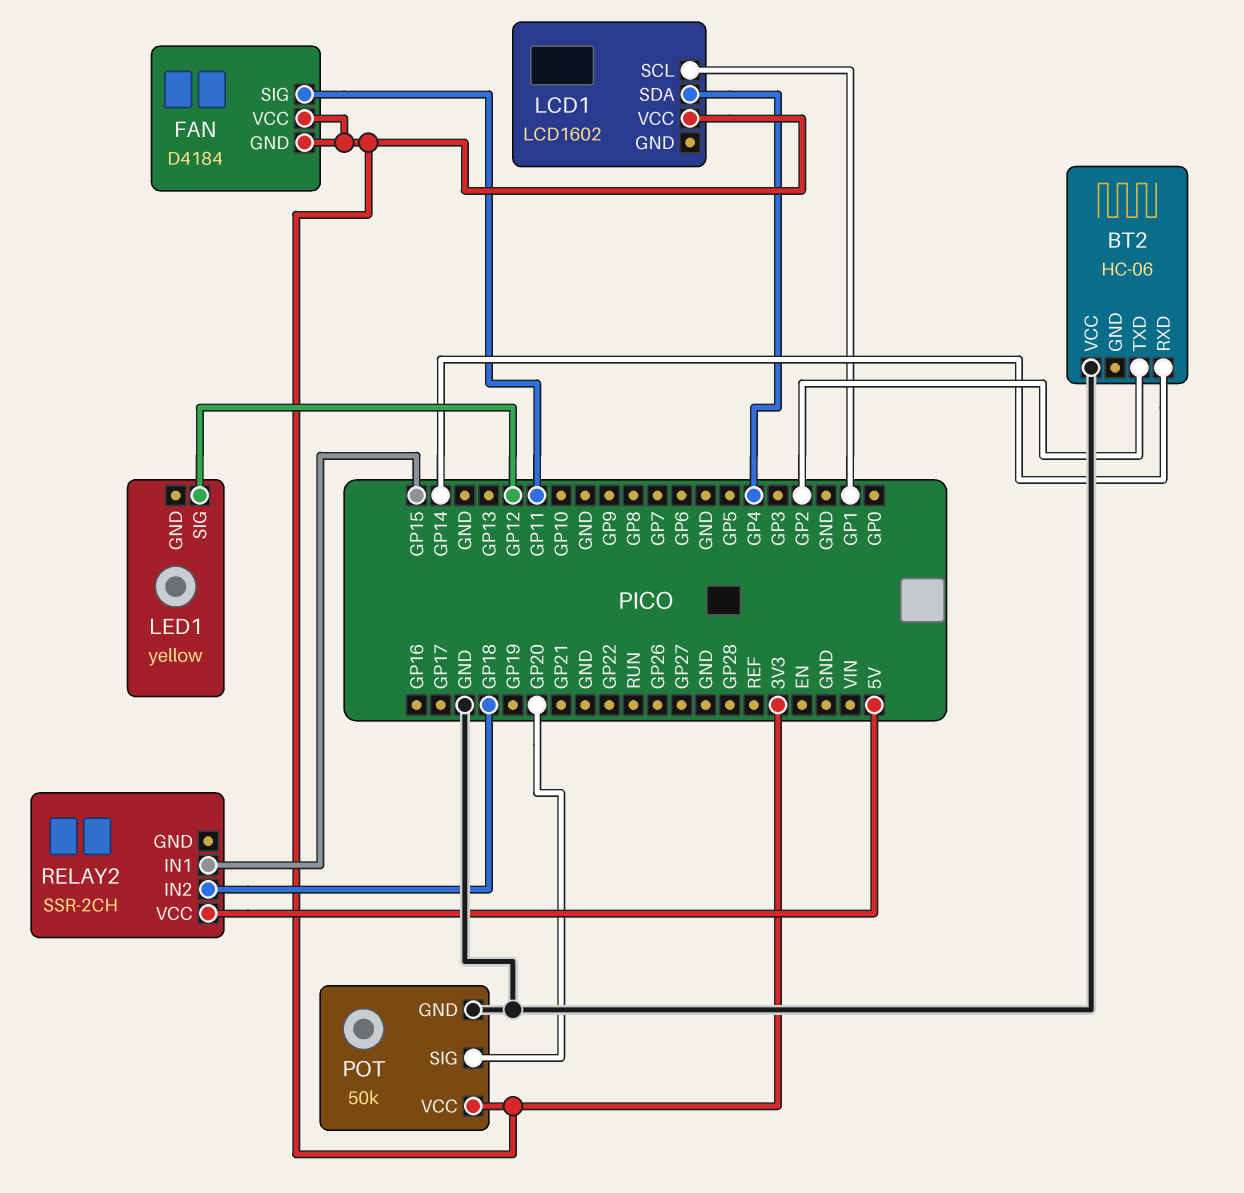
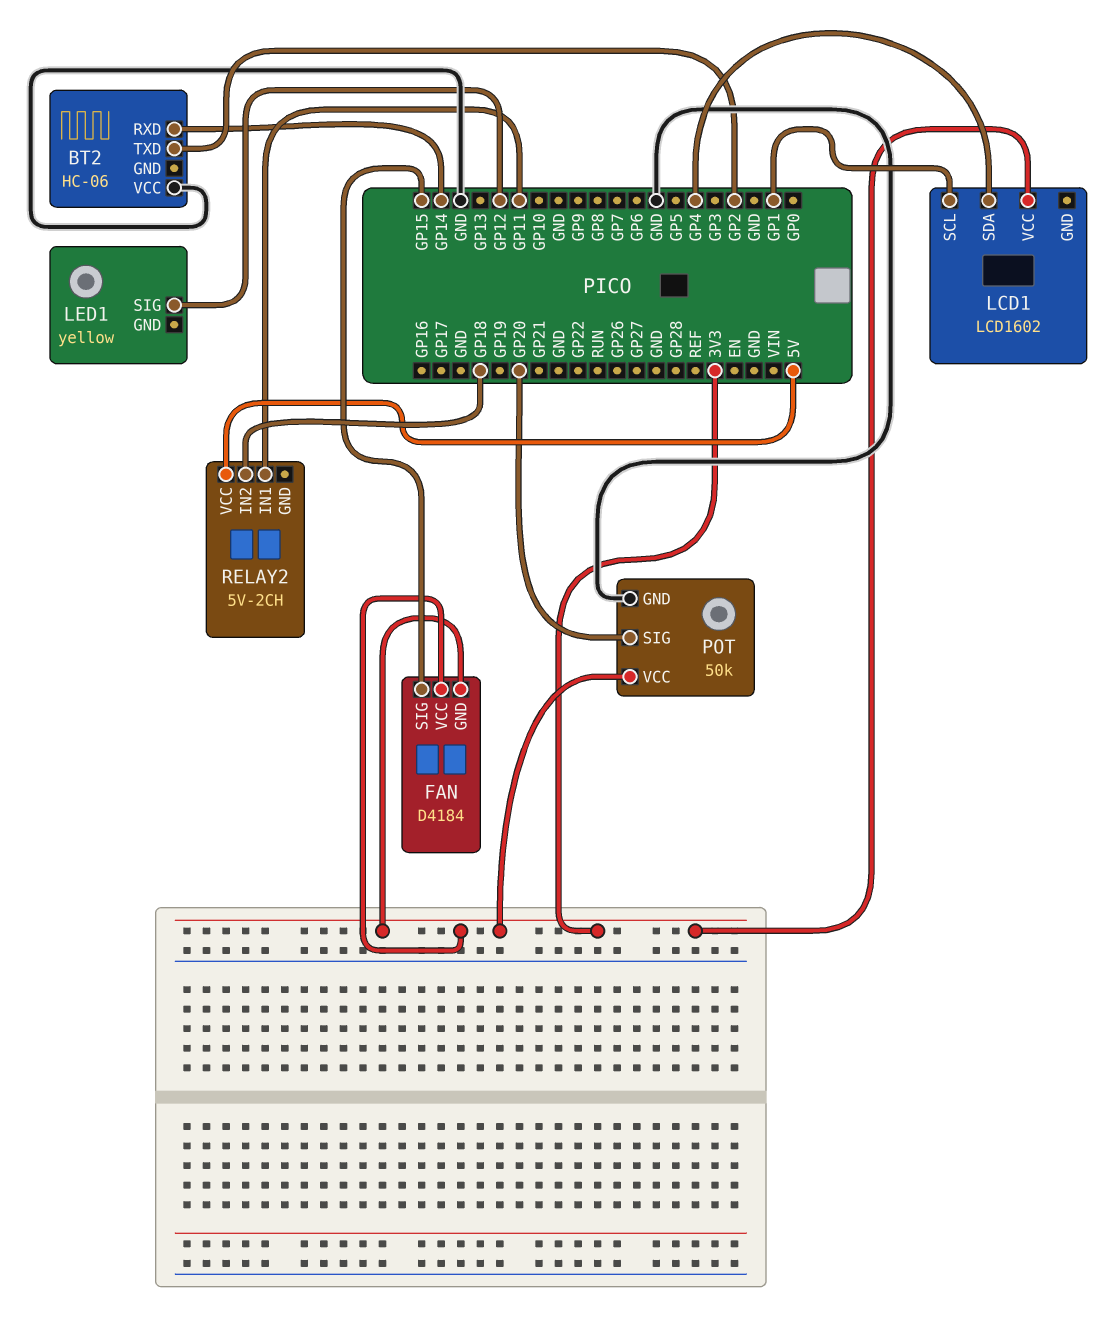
FAN pin SIG: GP11 -> GP15
RELAY2: SSR-2CH -> 5V-2CH
RELAY2 pin IN1: GP15 -> GP11

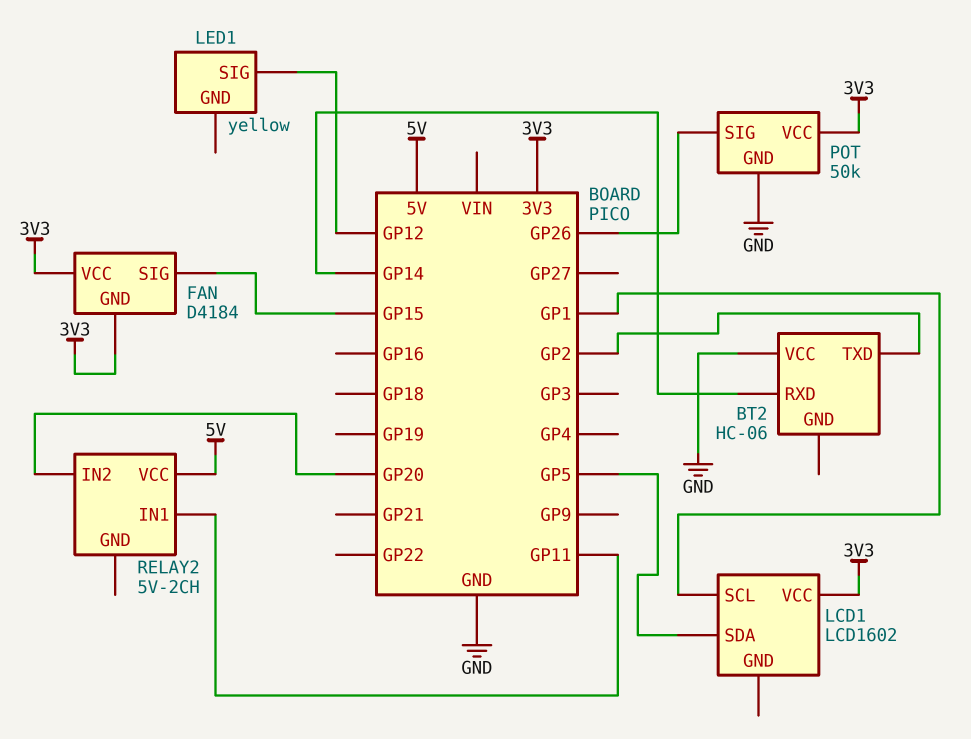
LCD1 pin SDA: GP4 -> GP5
POT pin SIG: GP20 -> GP26
RELAY2 pin IN2: GP18 -> GP20

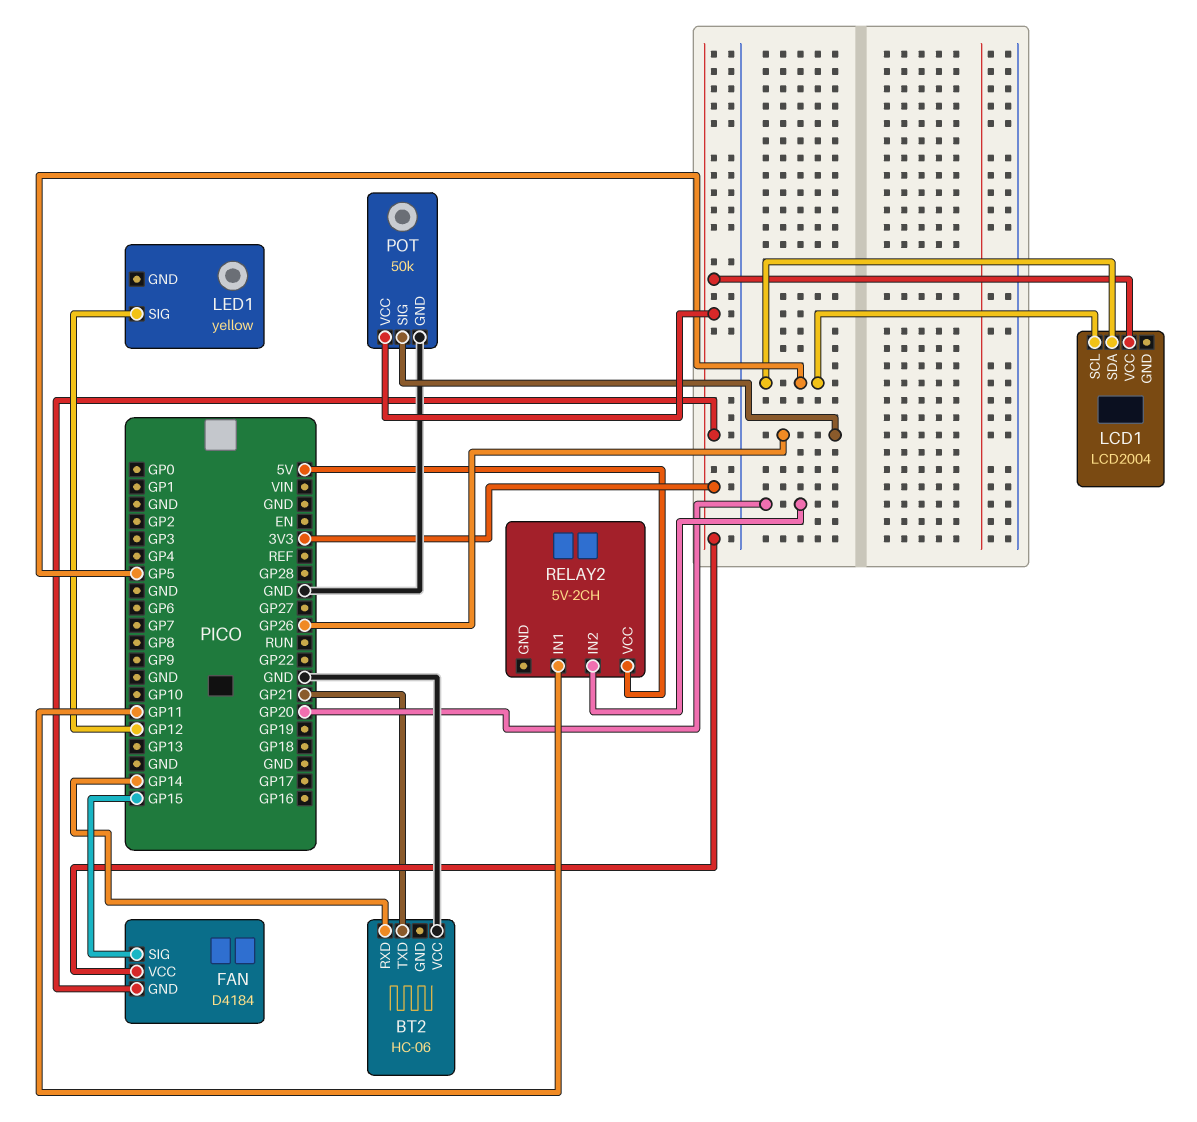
BT2 pin TXD: GP2 -> GP21
LCD1: LCD1602 -> LCD2004
LCD1 pin SCL: GP1 -> GP5

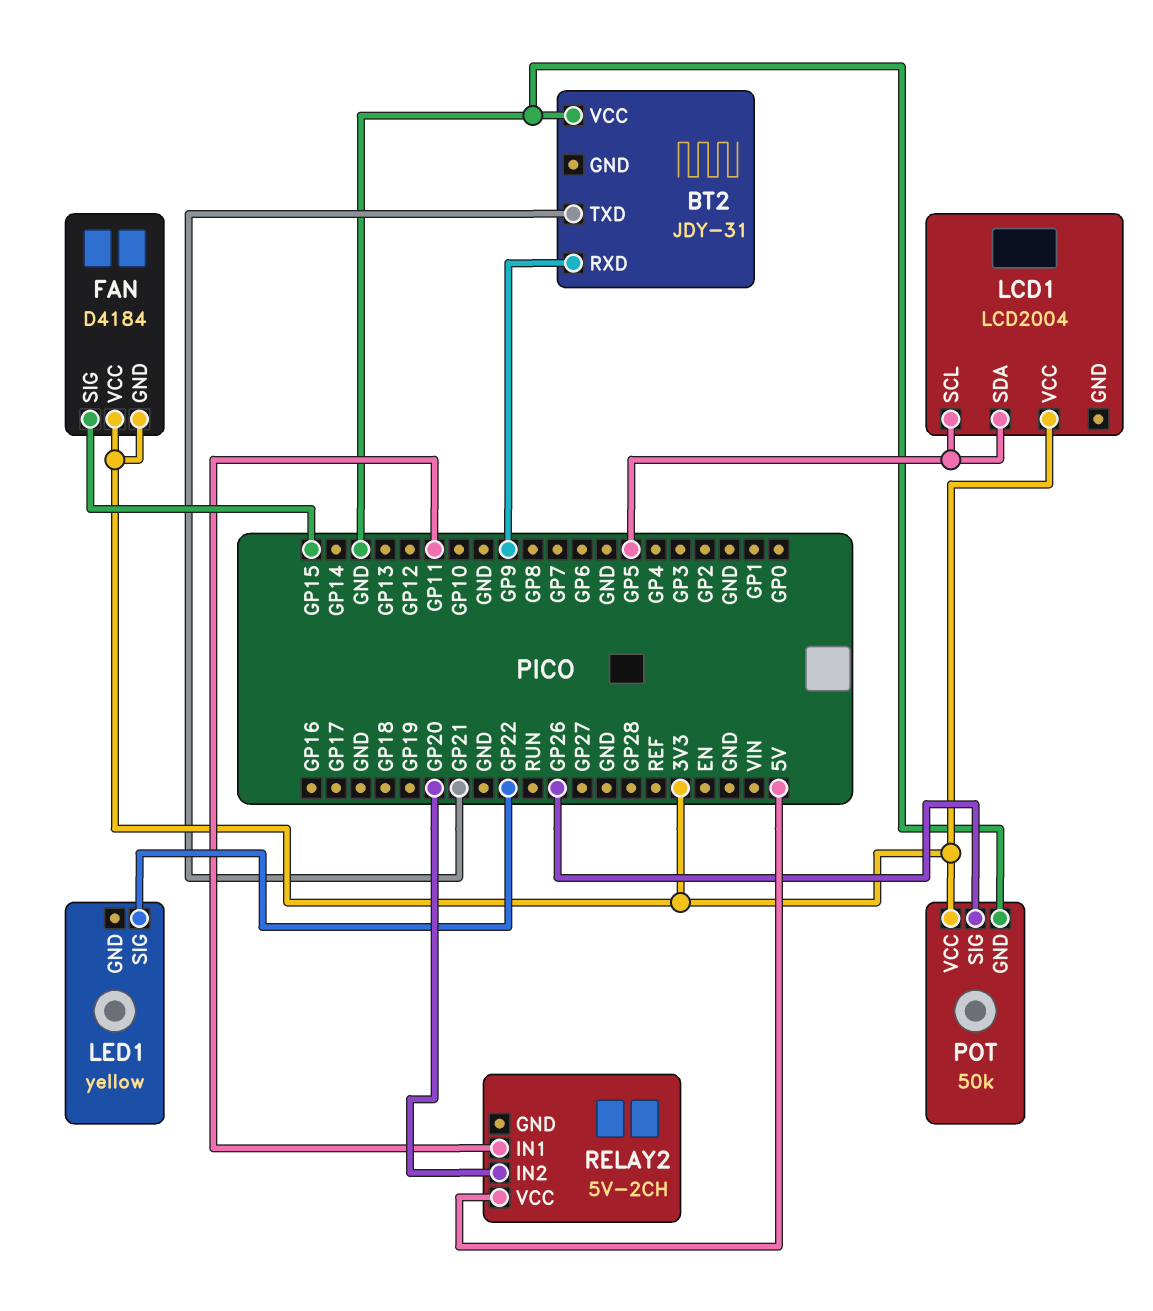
BT2: HC-06 -> JDY-31
BT2 pin RXD: GP14 -> GP9
LED1 pin SIG: GP12 -> GP22

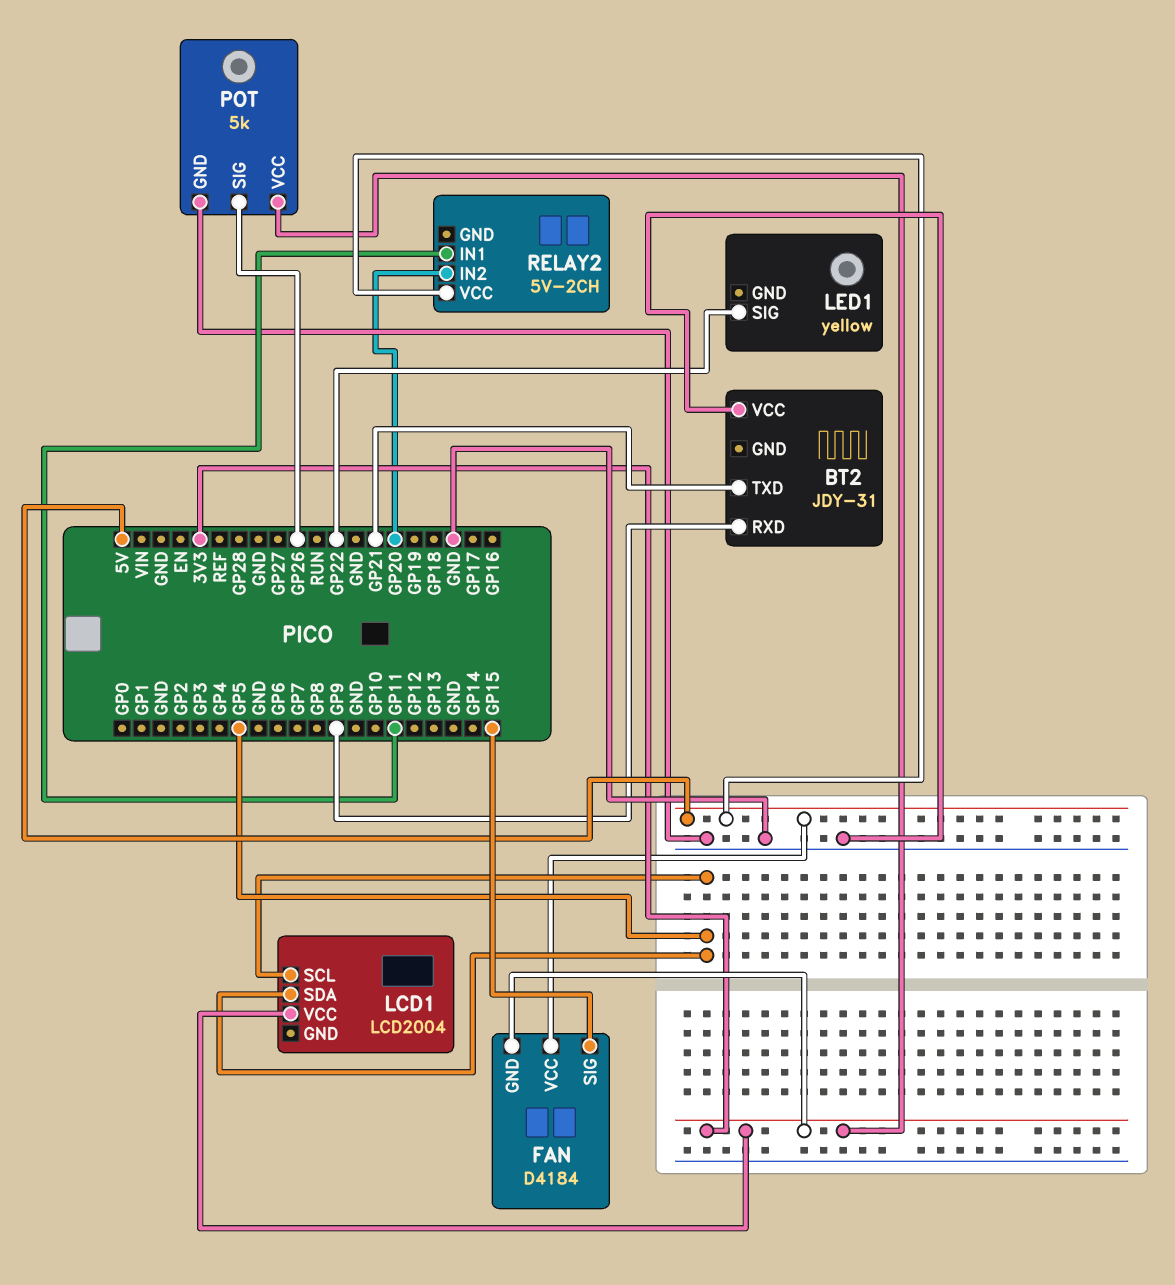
FAN pin VCC: 3V3 -> 5V
POT: 50k -> 5k

